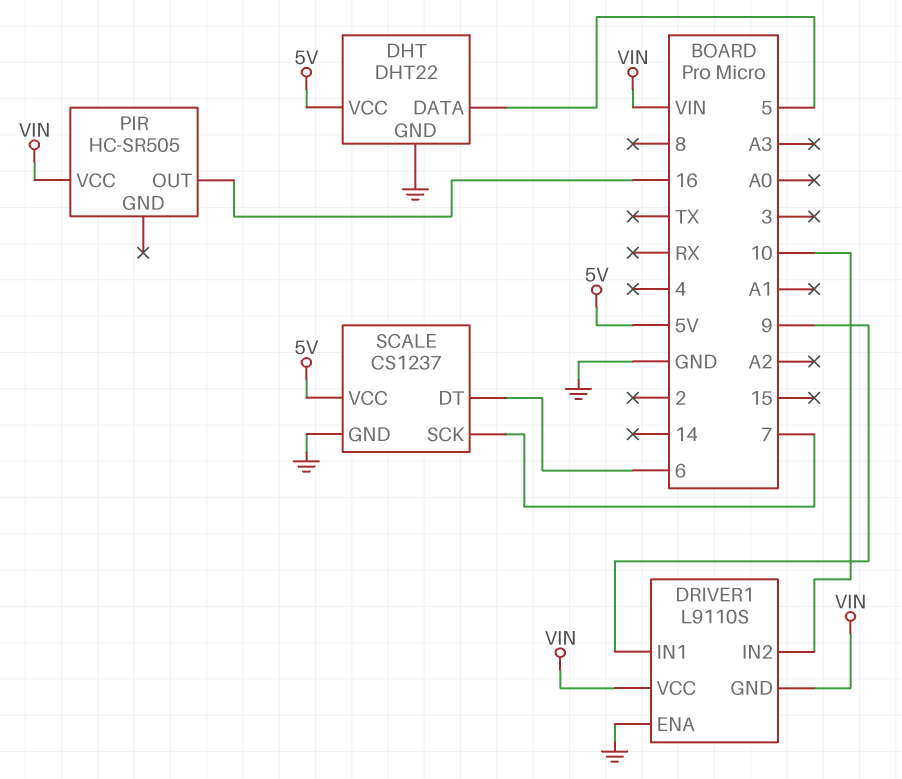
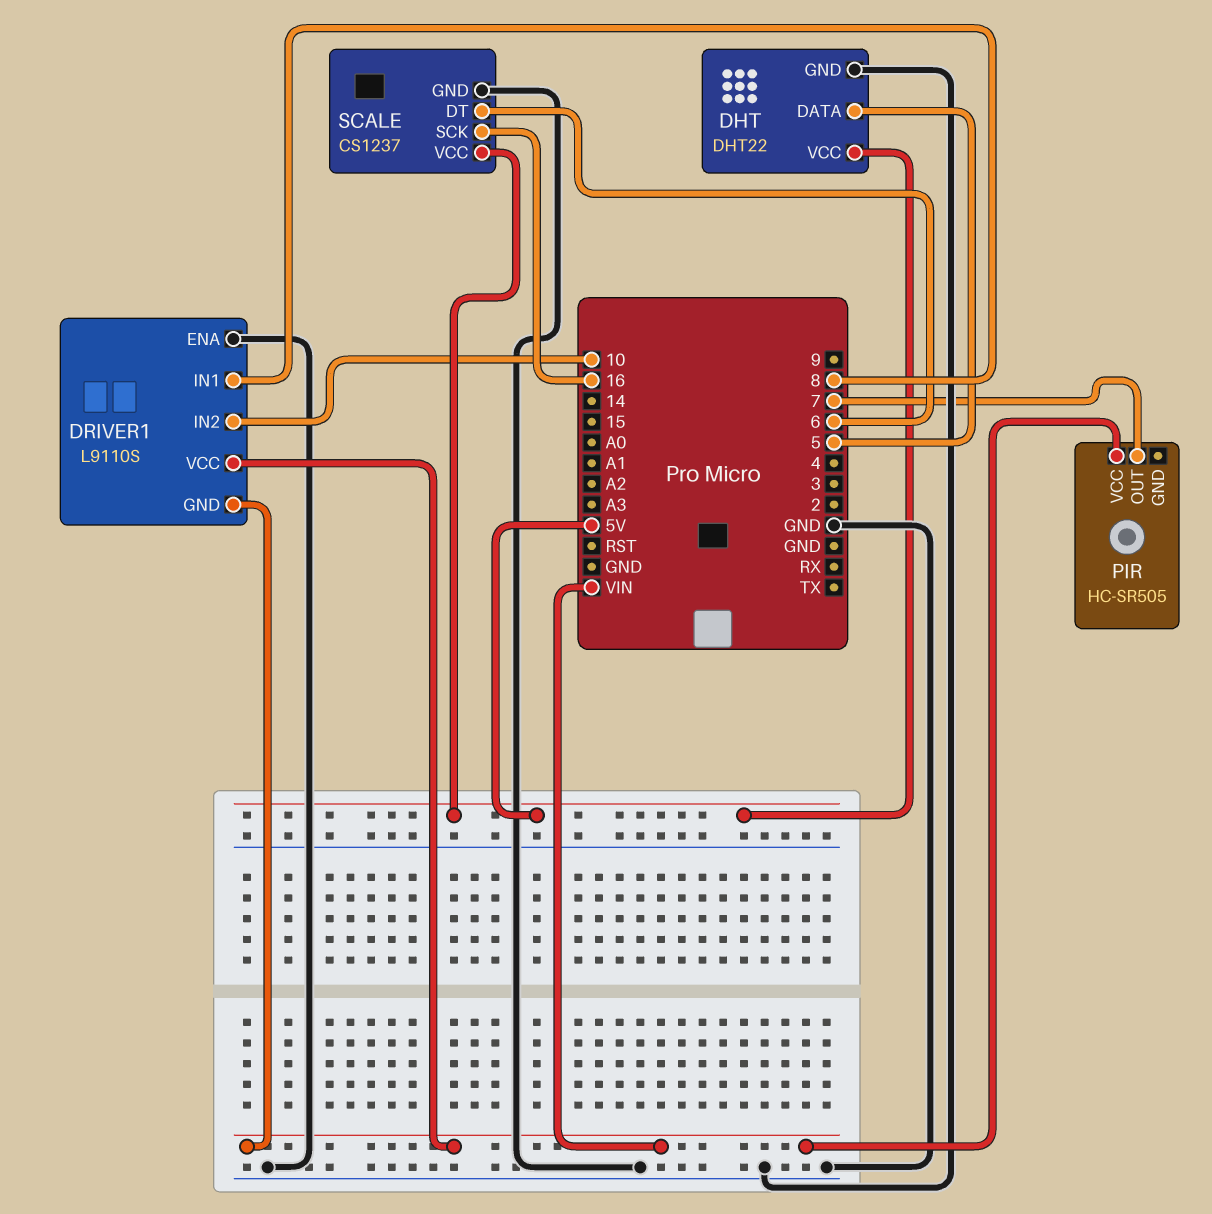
DRIVER1 pin IN1: 9 -> 8
PIR pin OUT: 16 -> 7
SCALE pin SCK: 7 -> 16

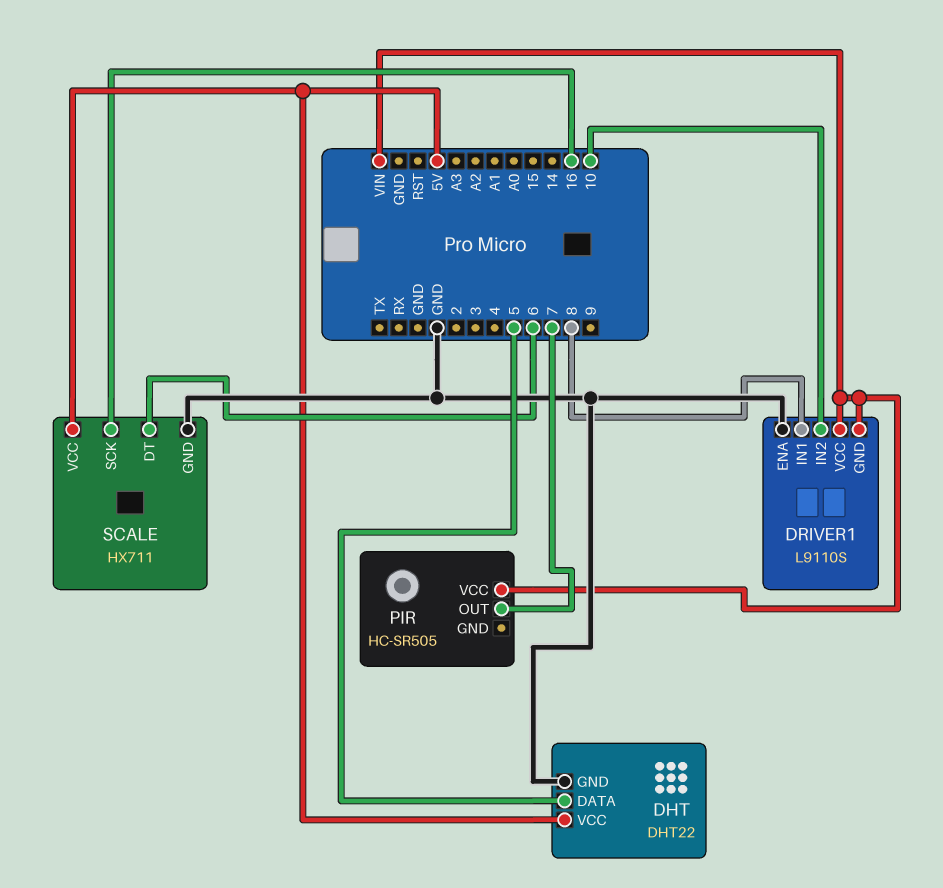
SCALE: CS1237 -> HX711

